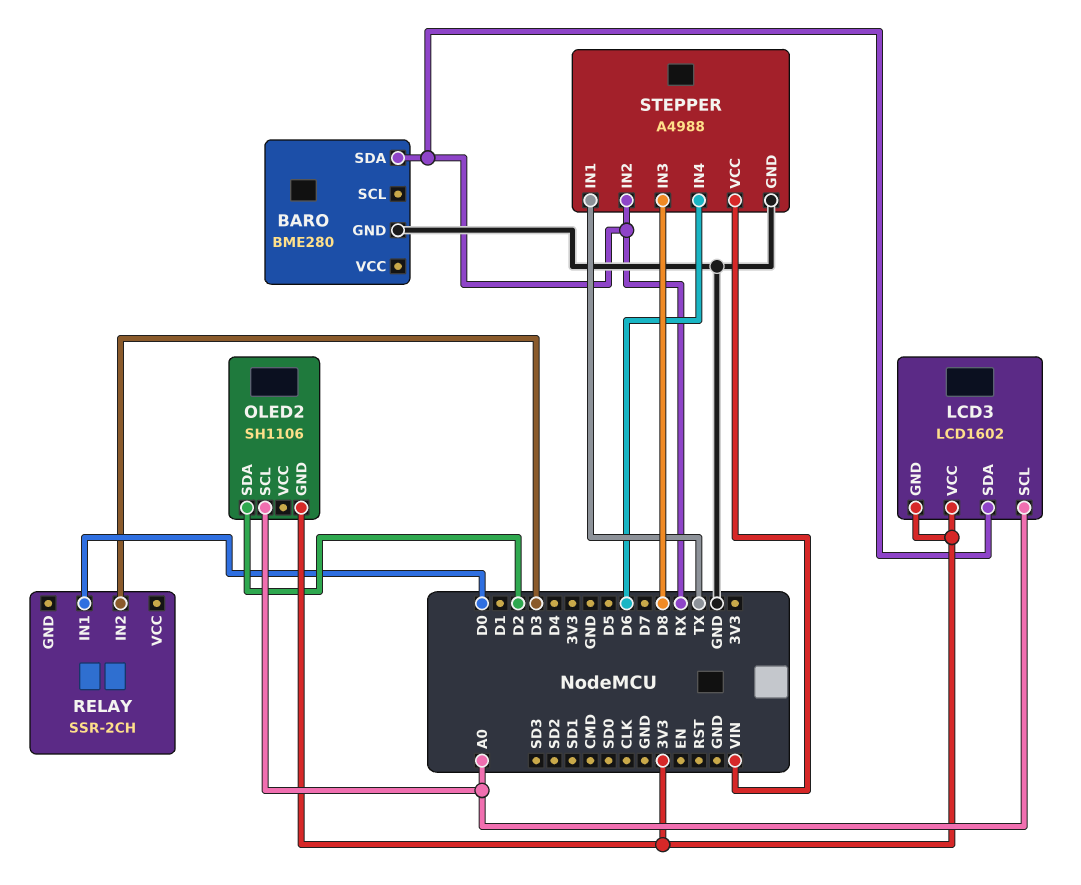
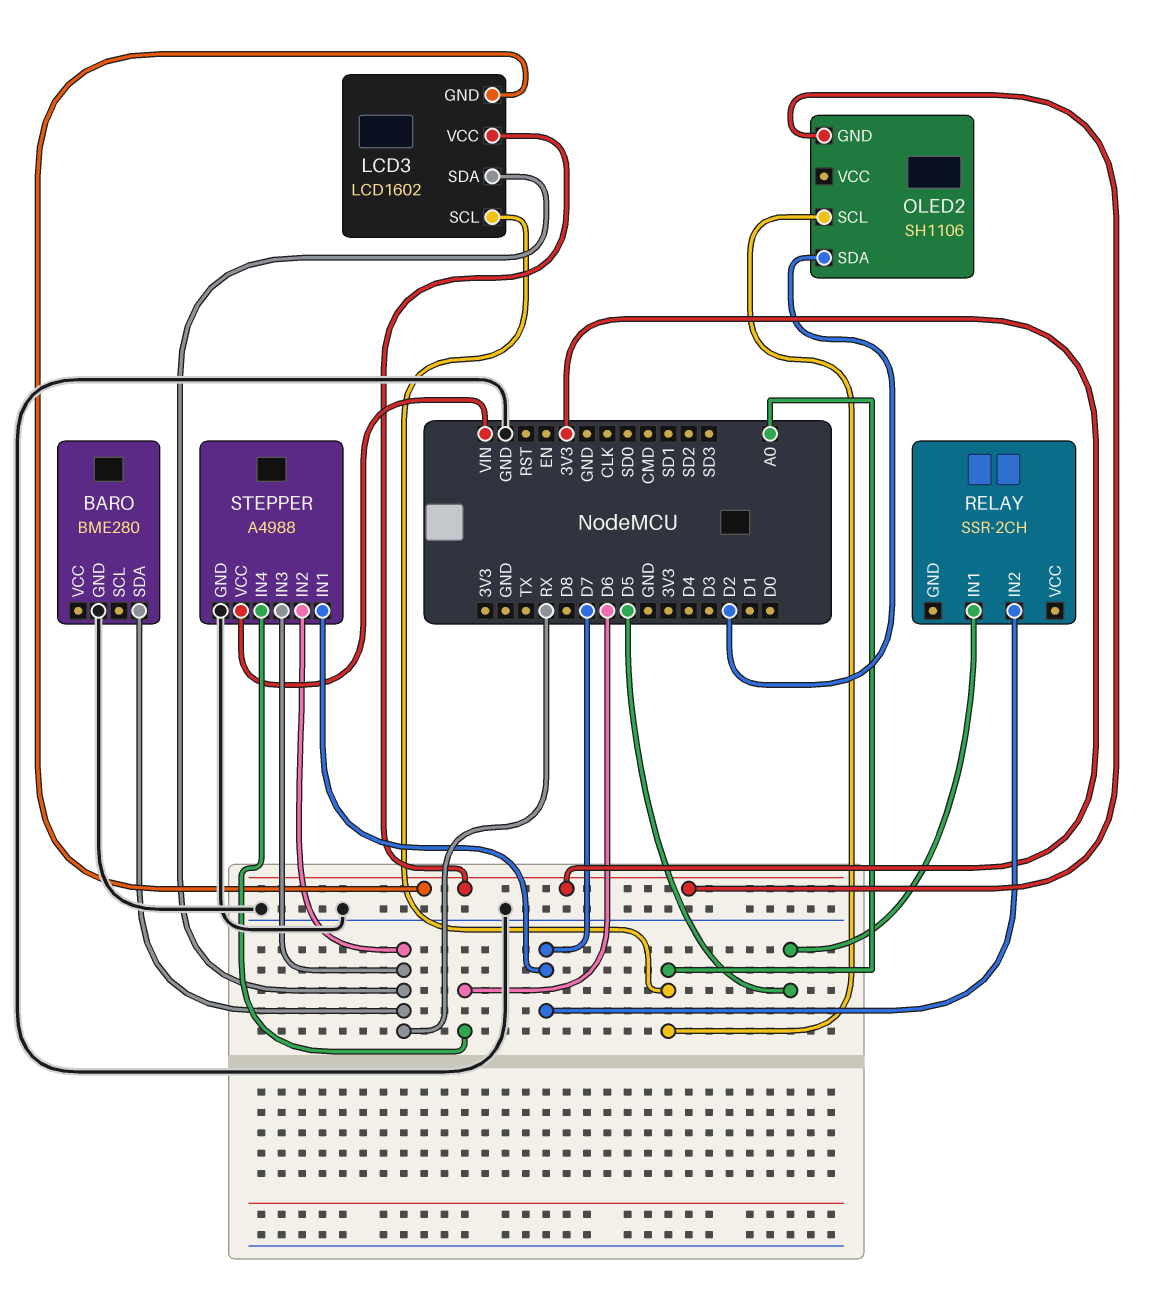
RELAY pin IN1: D0 -> D5
RELAY pin IN2: D3 -> D7
STEPPER pin IN1: TX -> D7
STEPPER pin IN3: D8 -> RX

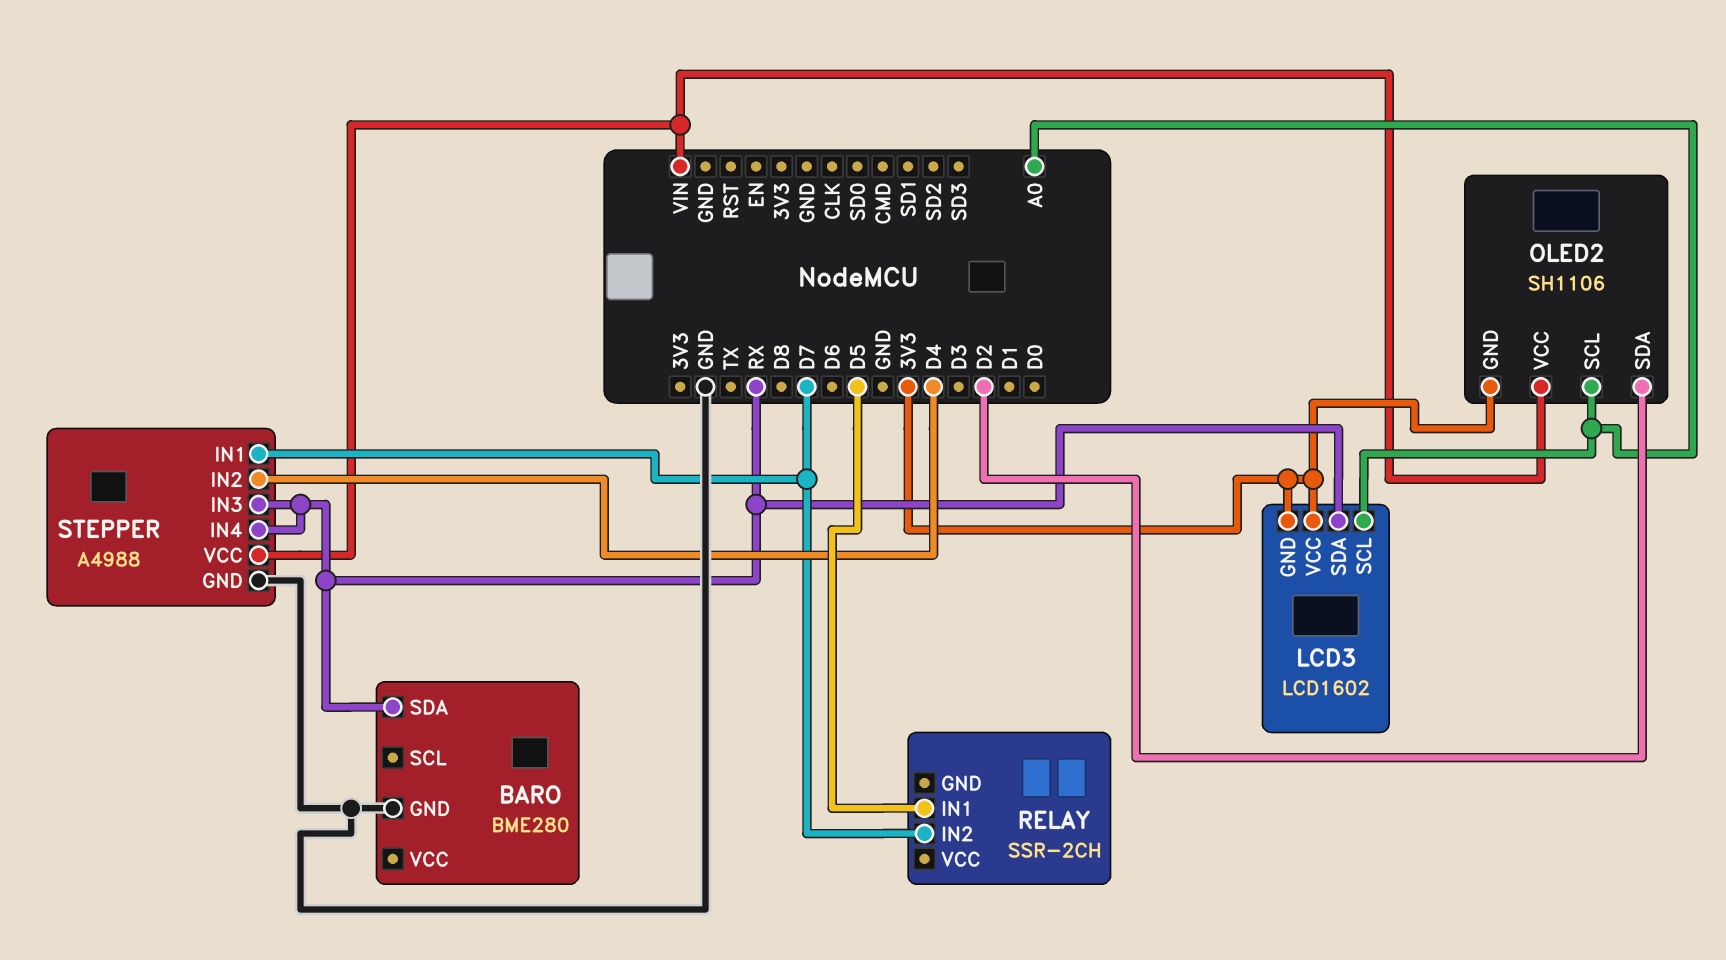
OLED2 pin VCC: none -> VIN
STEPPER pin IN2: RX -> D4
STEPPER pin IN4: D6 -> RX

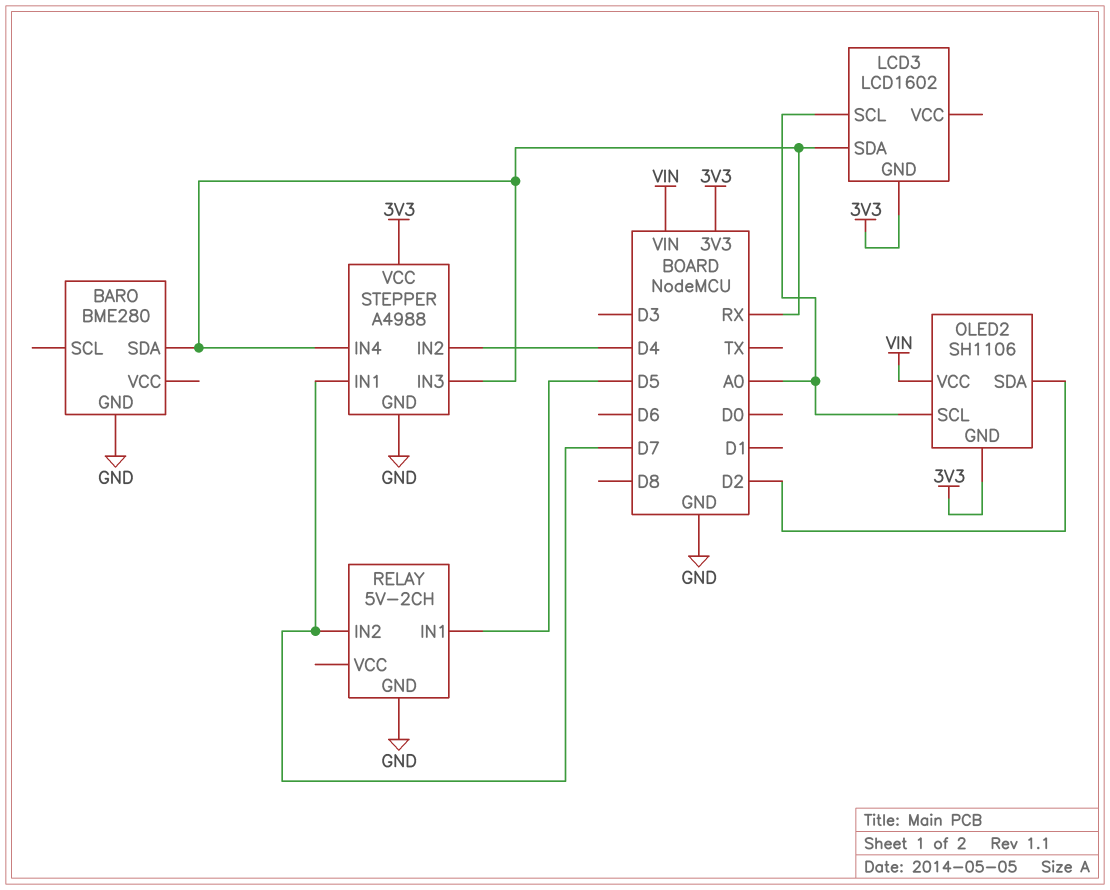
LCD3 pin VCC: 3V3 -> none
RELAY: SSR-2CH -> 5V-2CH
RELAY pin GND: none -> GND
STEPPER pin VCC: VIN -> 3V3

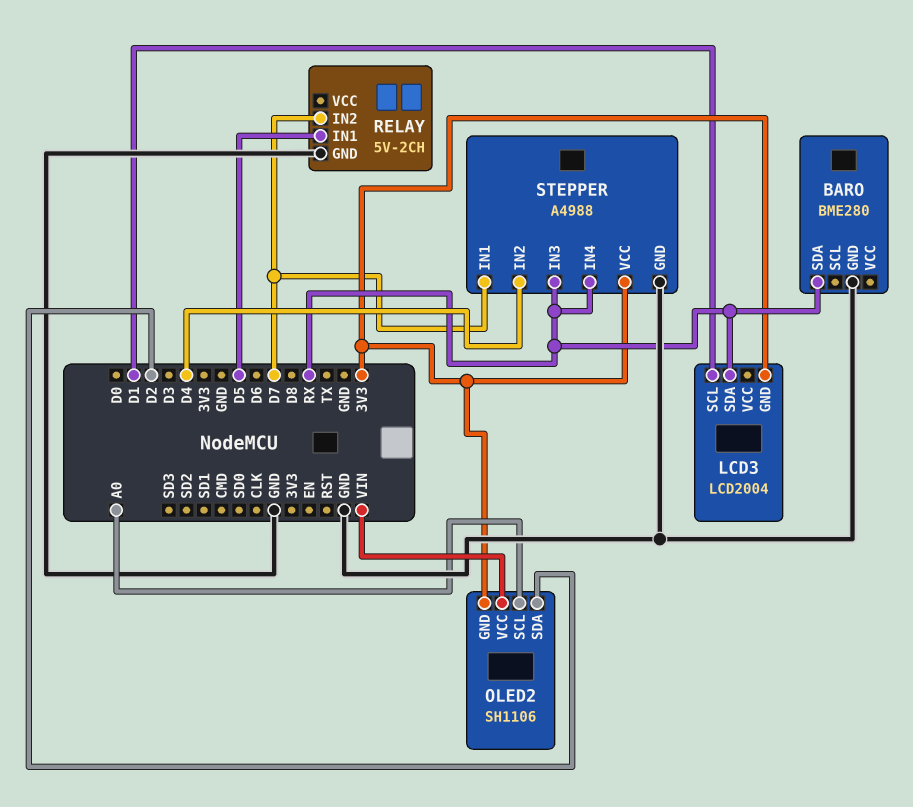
LCD3: LCD1602 -> LCD2004
LCD3 pin SCL: A0 -> D1

